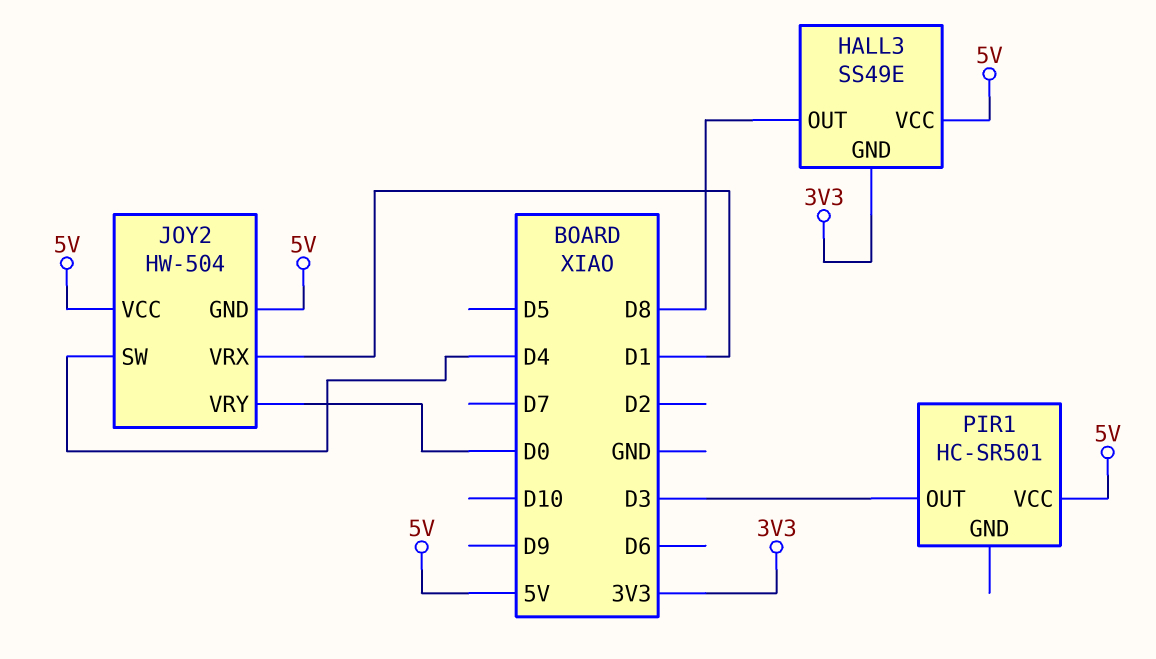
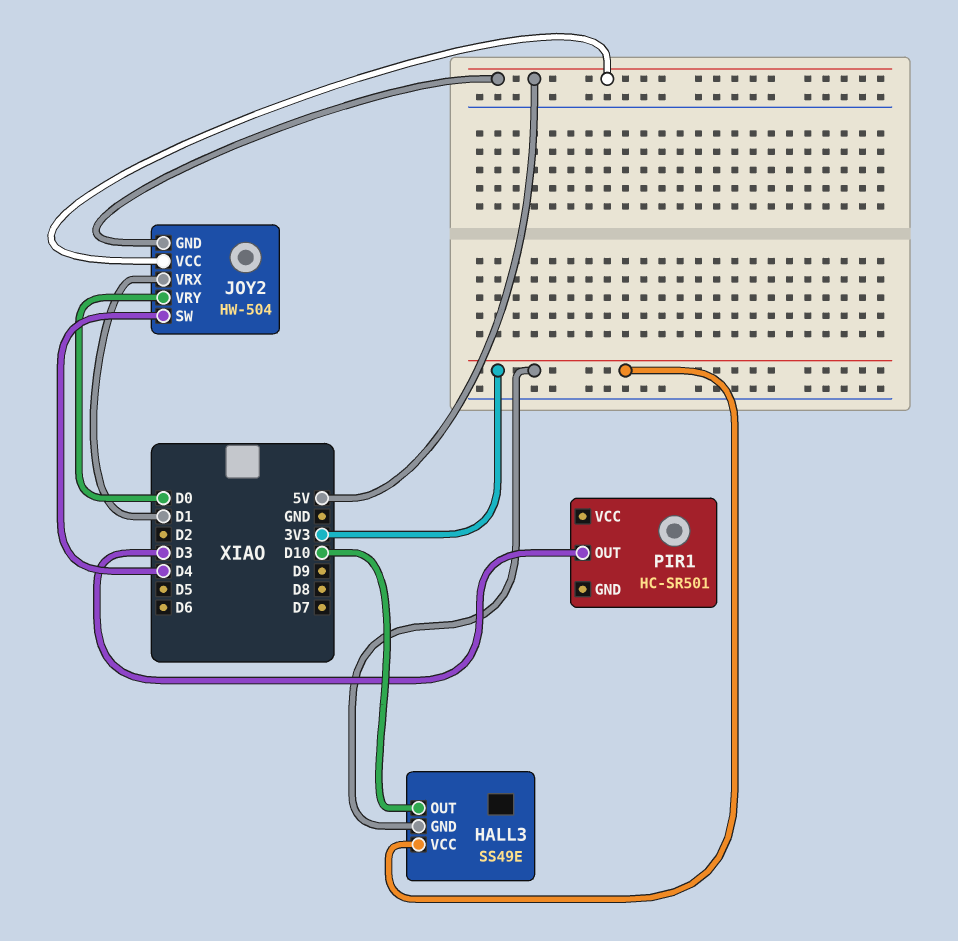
HALL3 pin OUT: D8 -> D10
HALL3 pin VCC: 5V -> 3V3
PIR1 pin VCC: 5V -> none

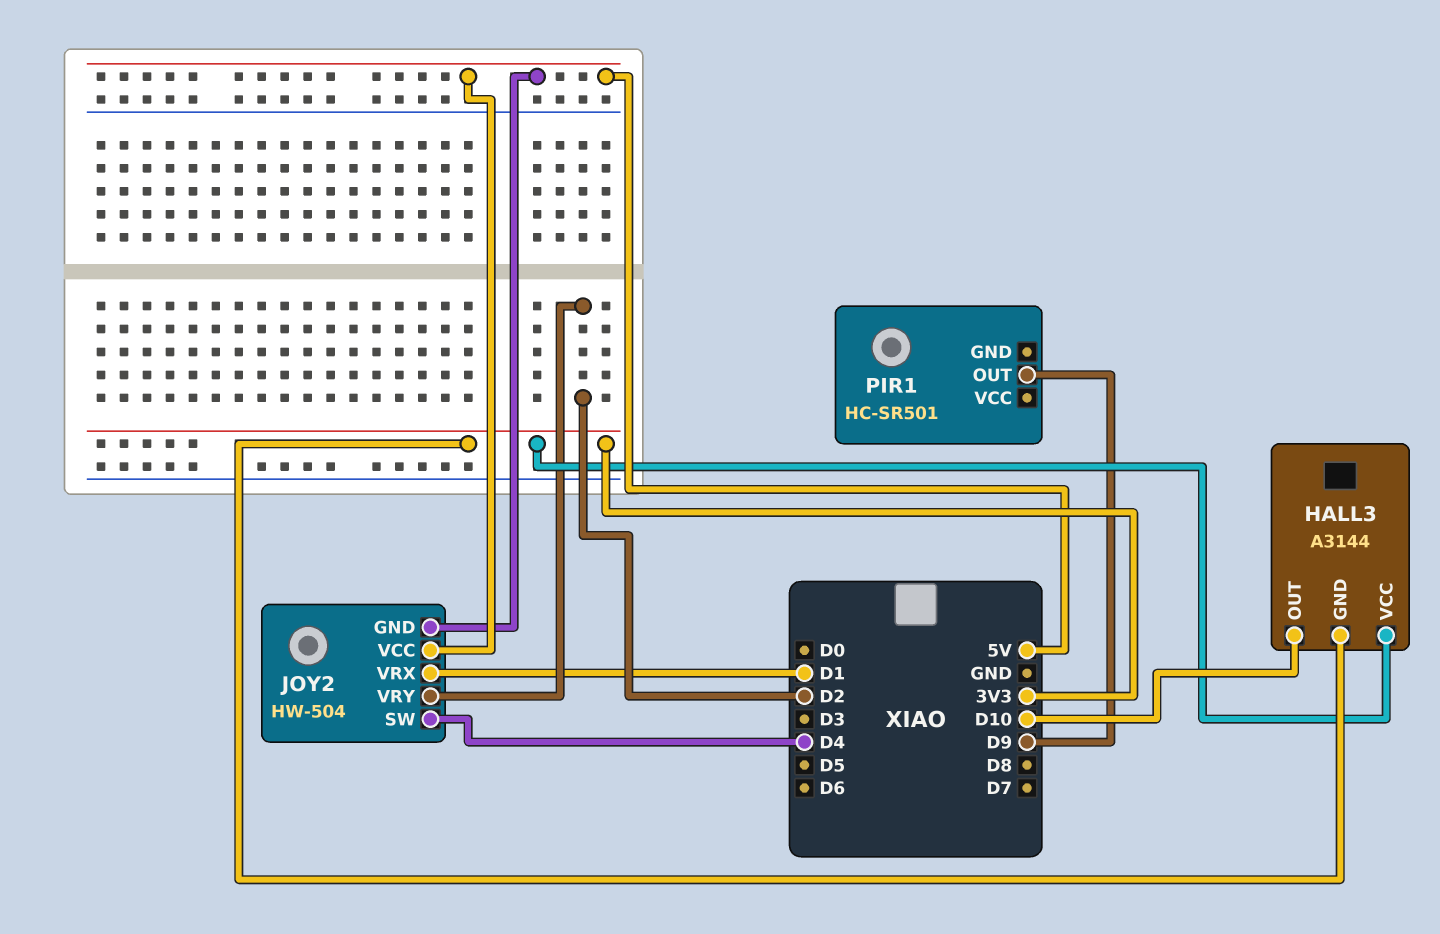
HALL3: SS49E -> A3144
JOY2 pin VRY: D0 -> D2
PIR1 pin OUT: D3 -> D9

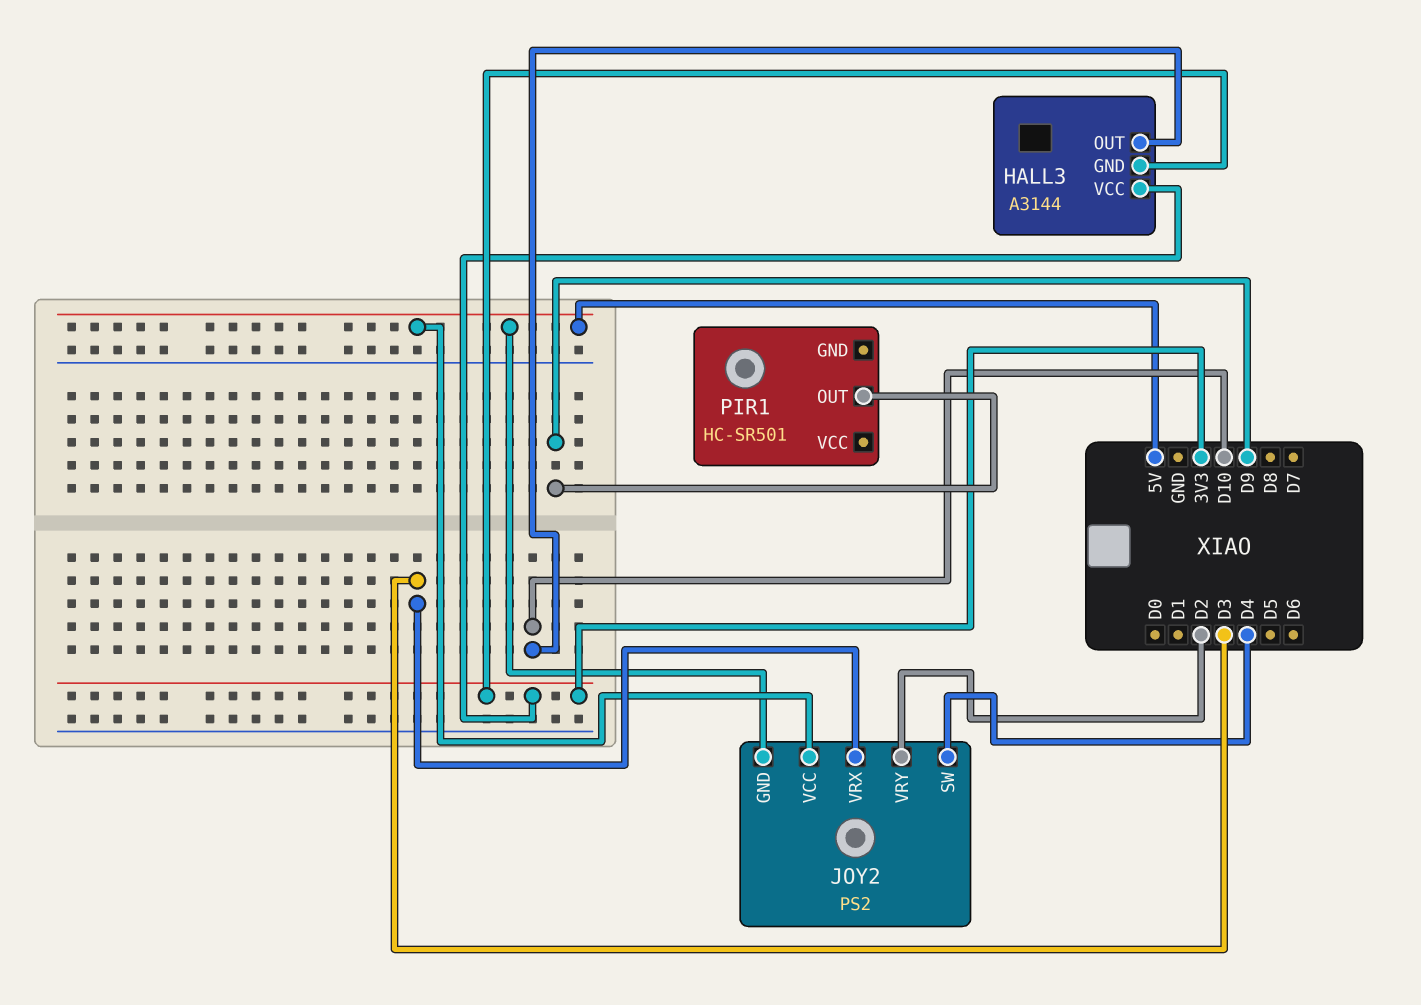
JOY2: HW-504 -> PS2
JOY2 pin VRX: D1 -> D3

